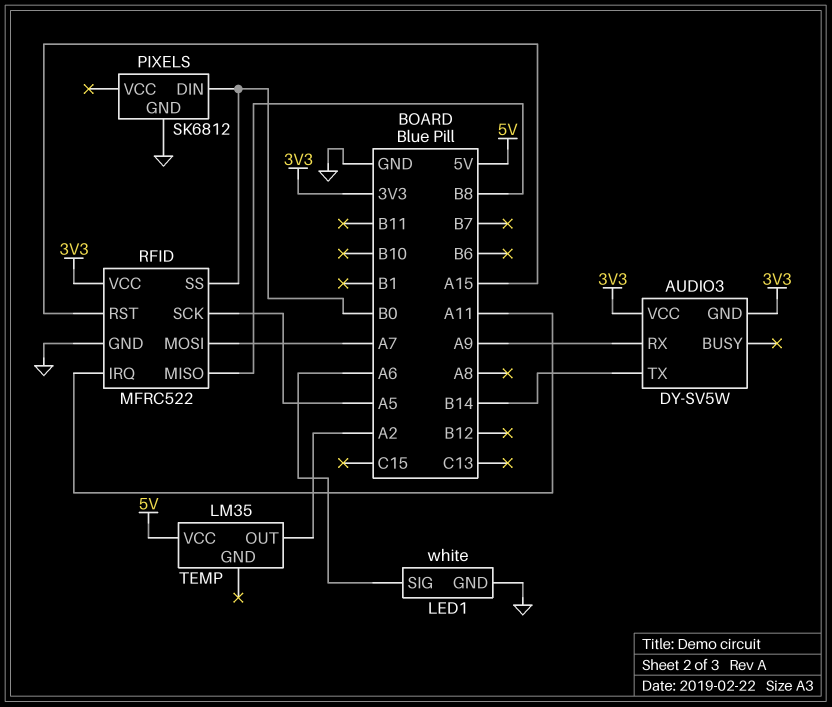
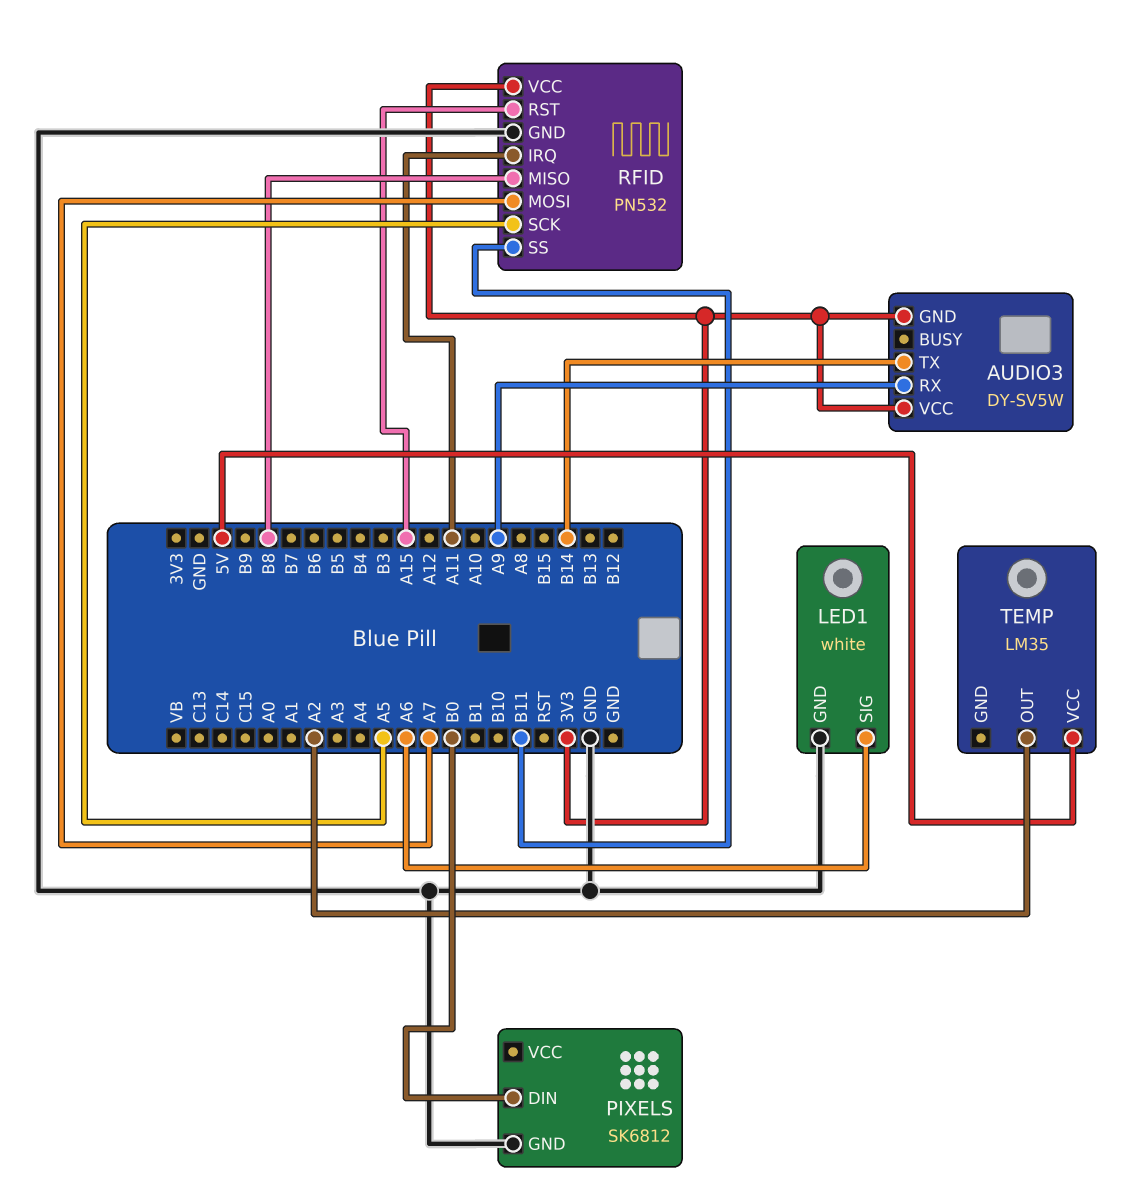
RFID: MFRC522 -> PN532
RFID pin SS: B0 -> B11

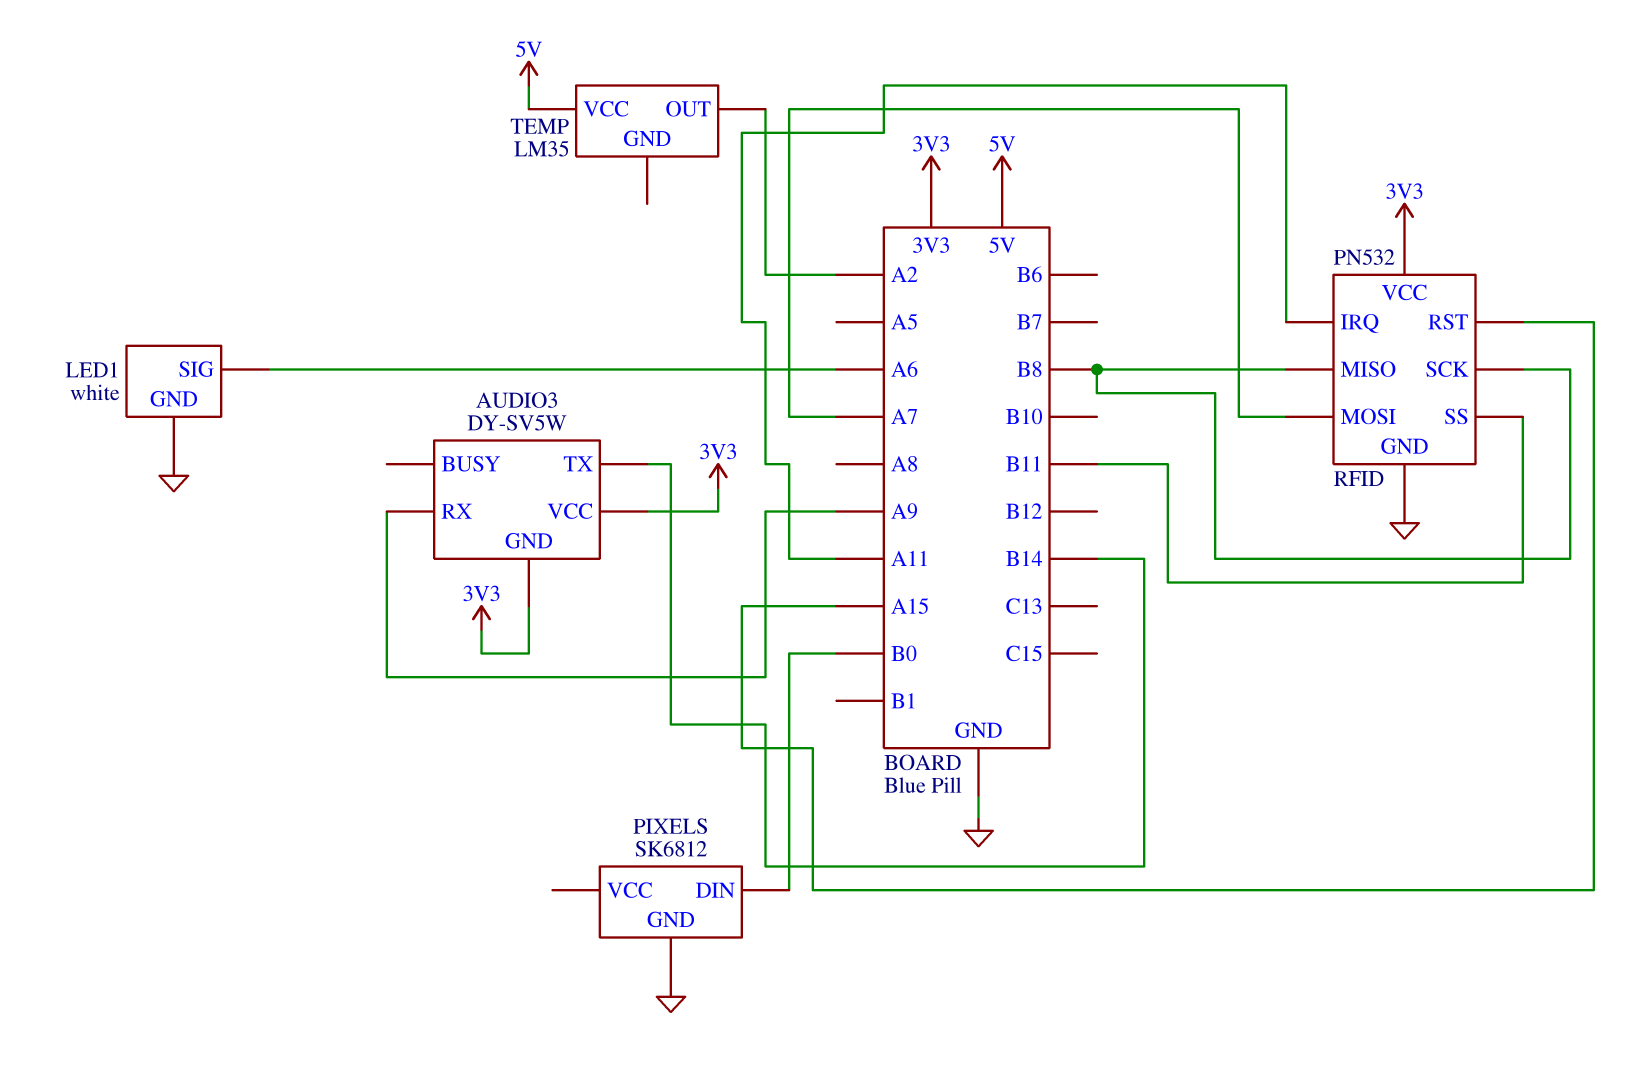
RFID pin SCK: A5 -> B8

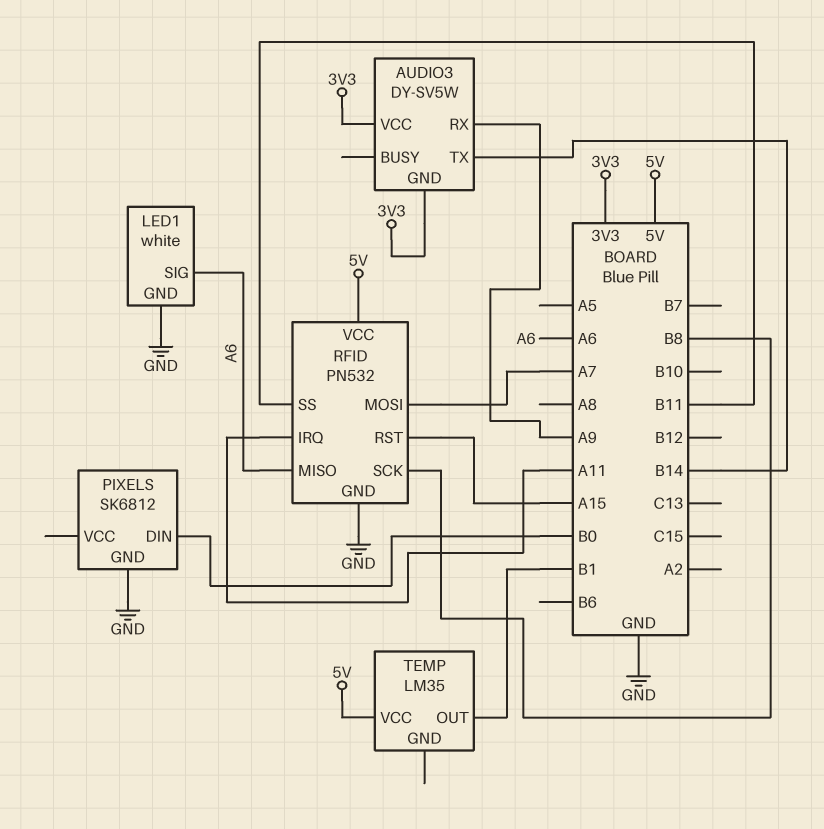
RFID pin MISO: B8 -> A6
RFID pin VCC: 3V3 -> 5V
TEMP pin OUT: A2 -> B1

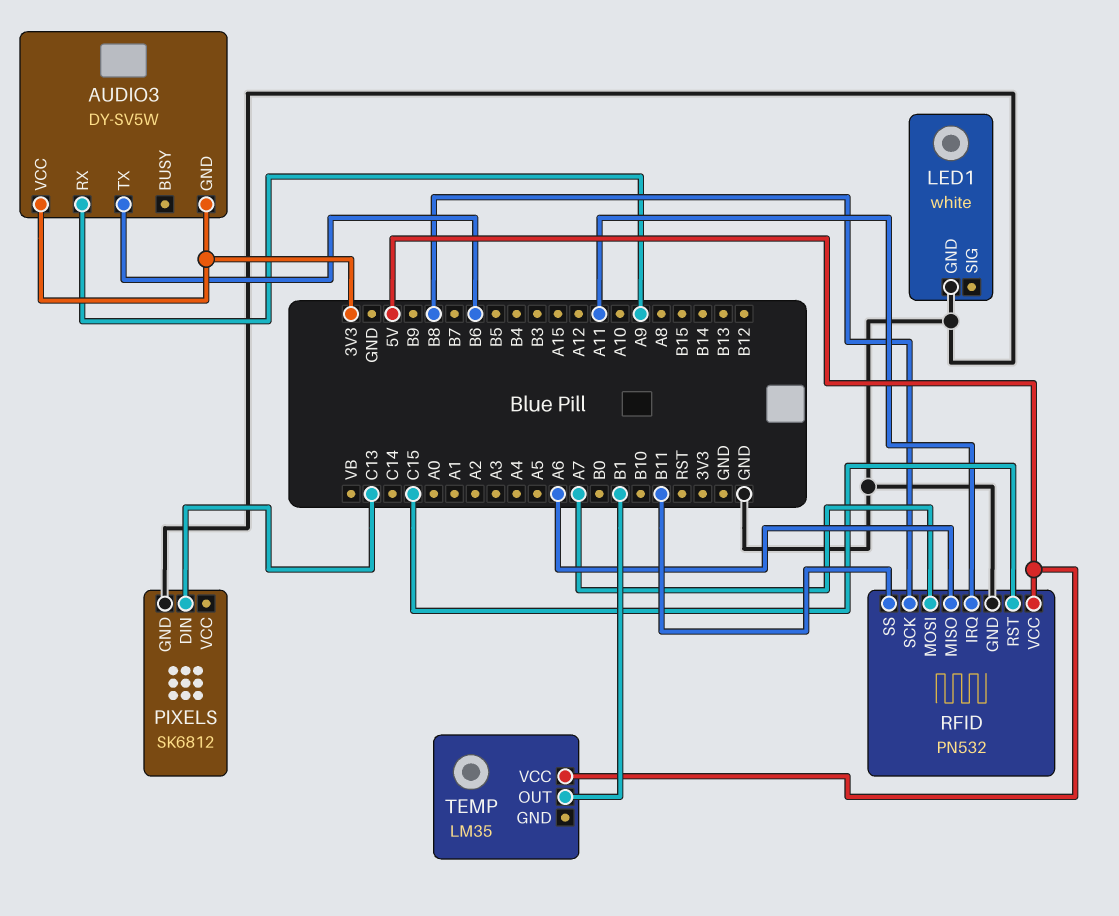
AUDIO3 pin TX: B14 -> B6
LED1 pin SIG: A6 -> none
PIXELS pin DIN: B0 -> C13
RFID pin RST: A15 -> C15

